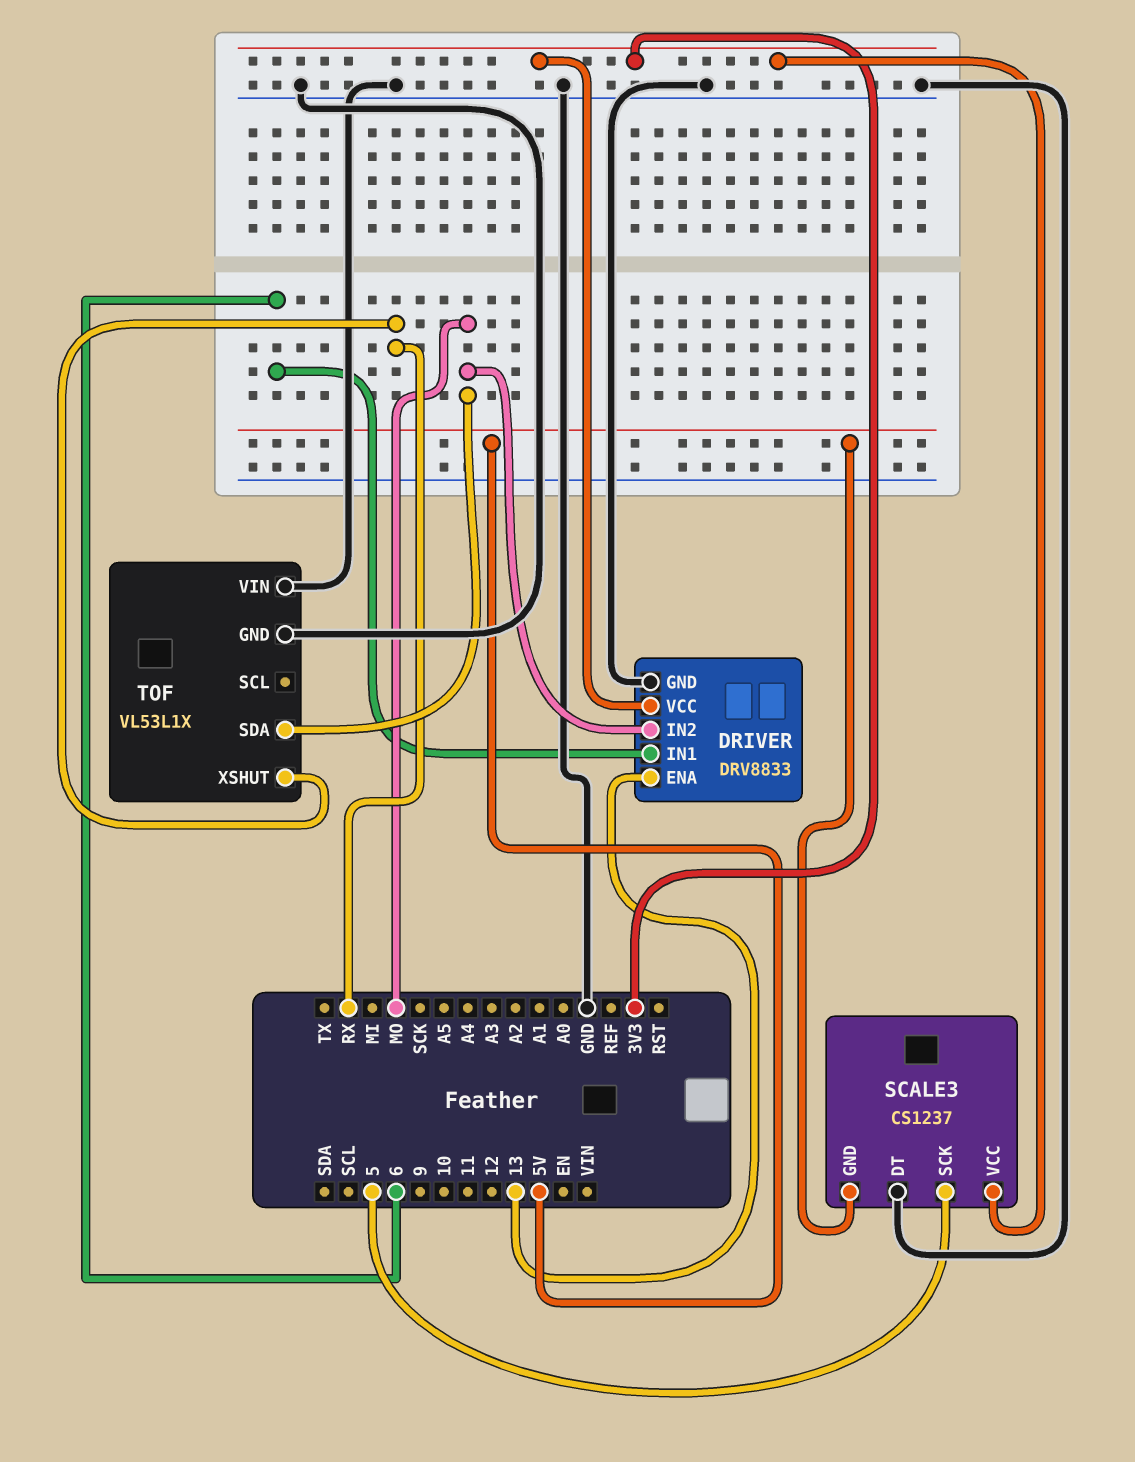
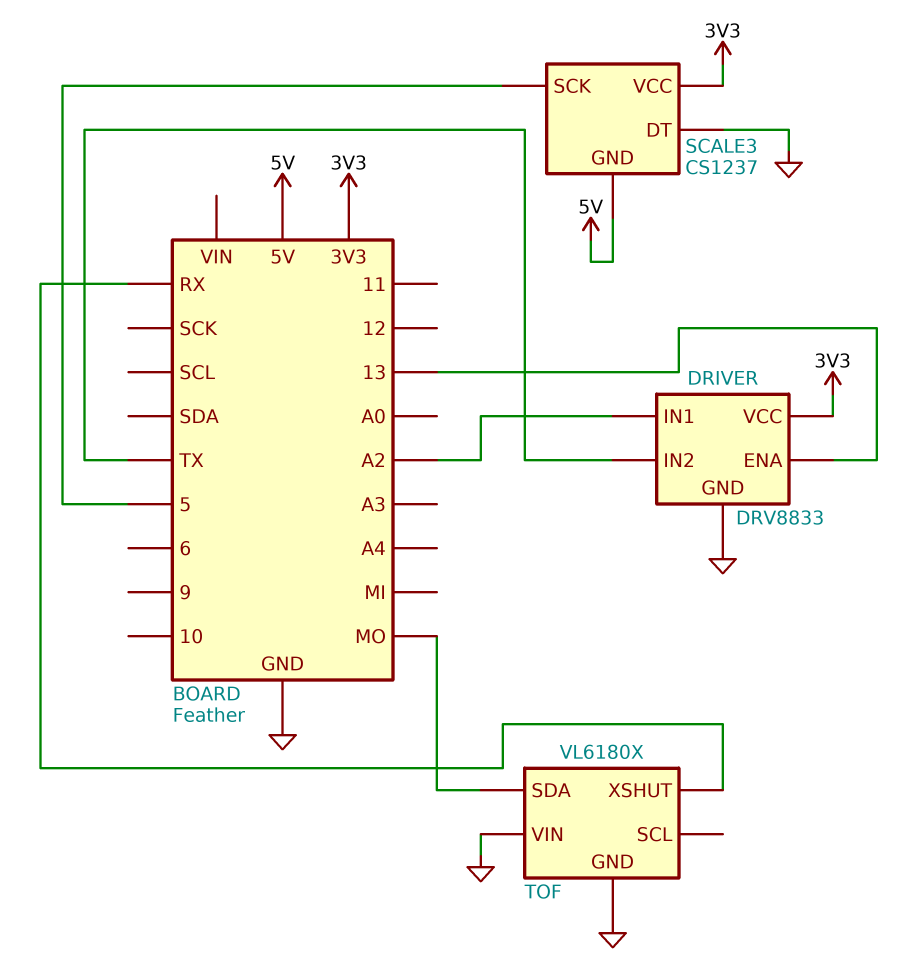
DRIVER pin IN1: 6 -> A2
DRIVER pin IN2: MO -> TX
TOF: VL53L1X -> VL6180X

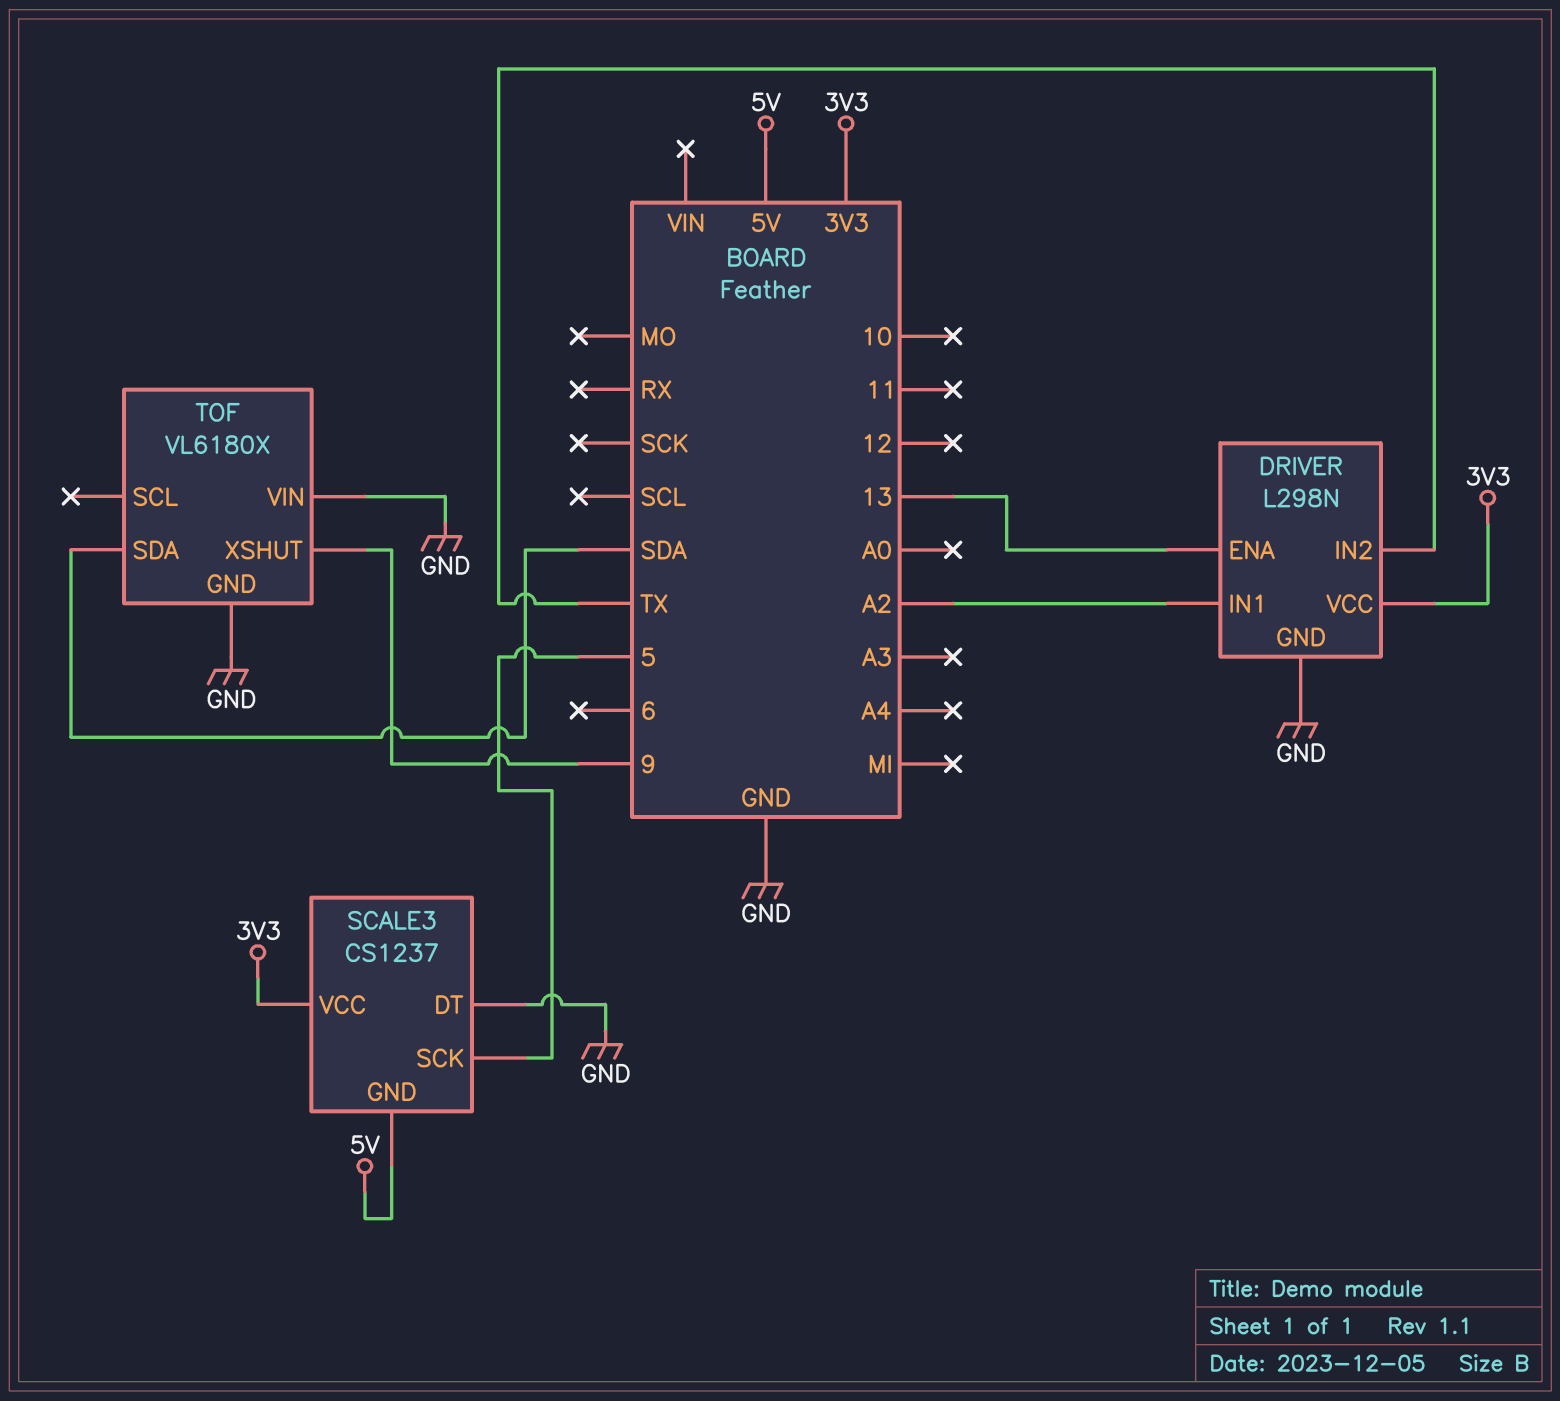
DRIVER: DRV8833 -> L298N
TOF pin SDA: MO -> SDA
TOF pin XSHUT: RX -> 9

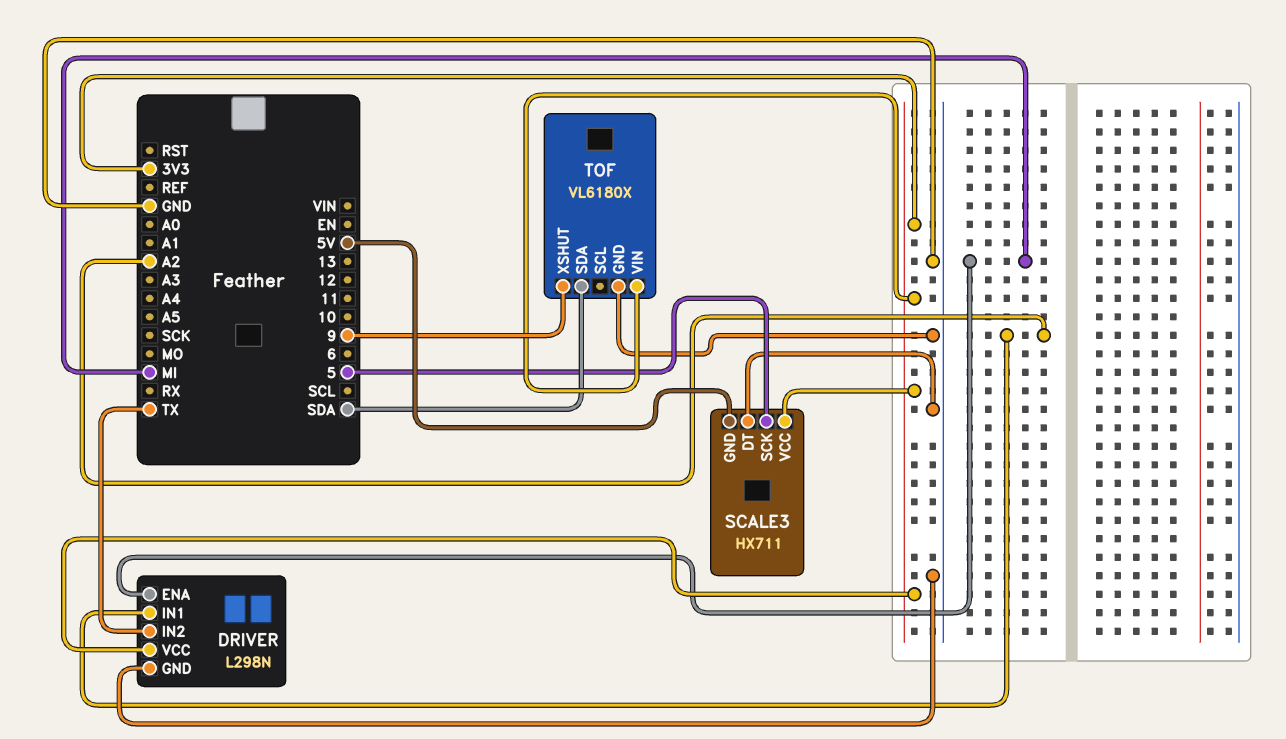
DRIVER pin ENA: 13 -> MI
SCALE3: CS1237 -> HX711
TOF pin VIN: GND -> 3V3

